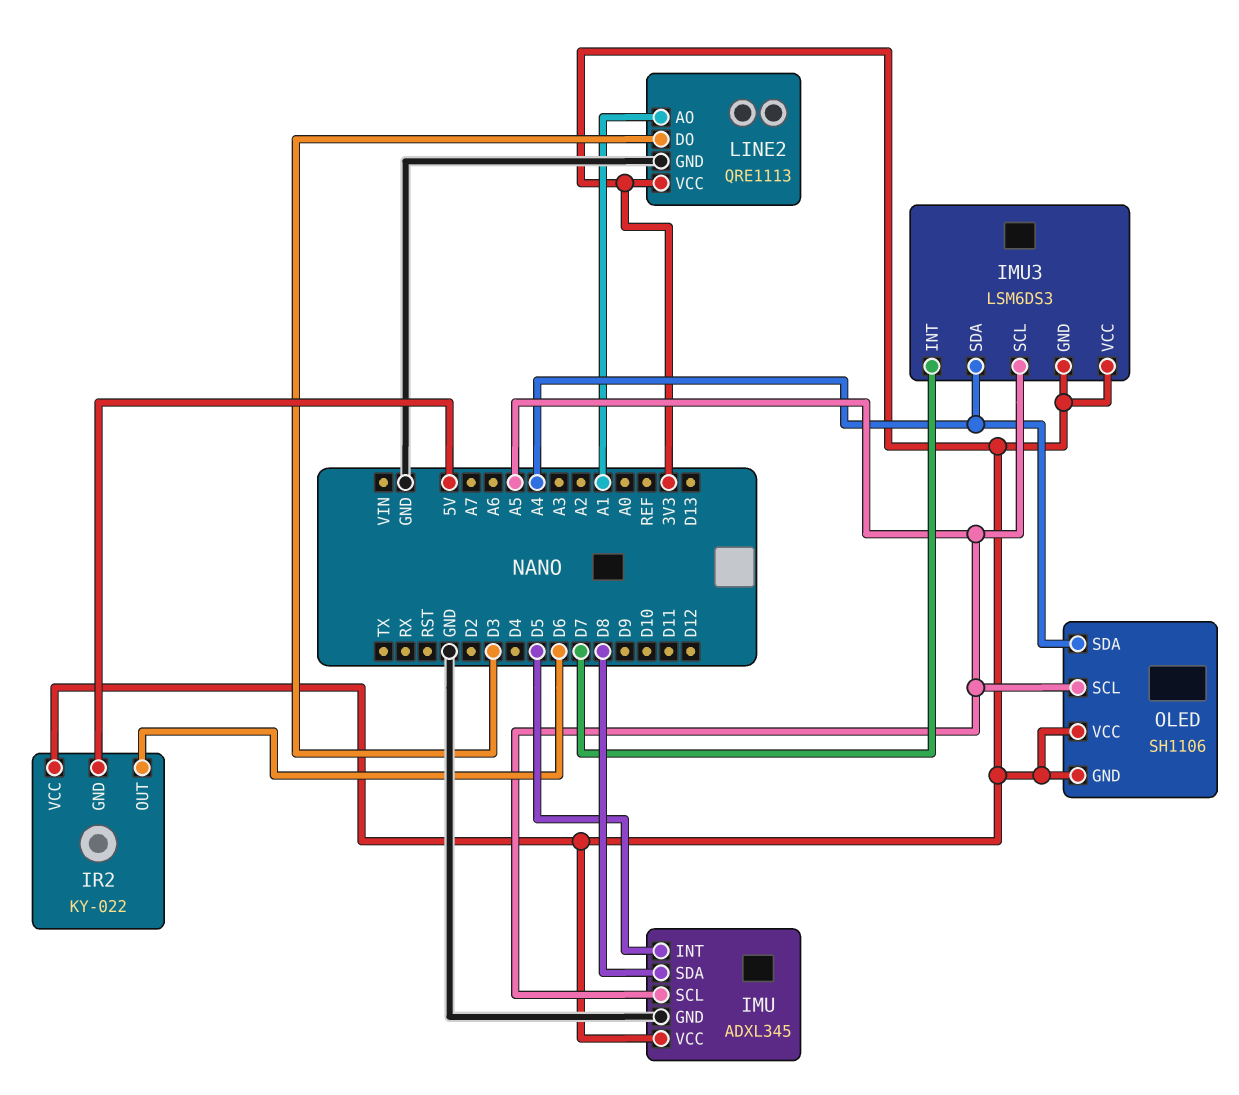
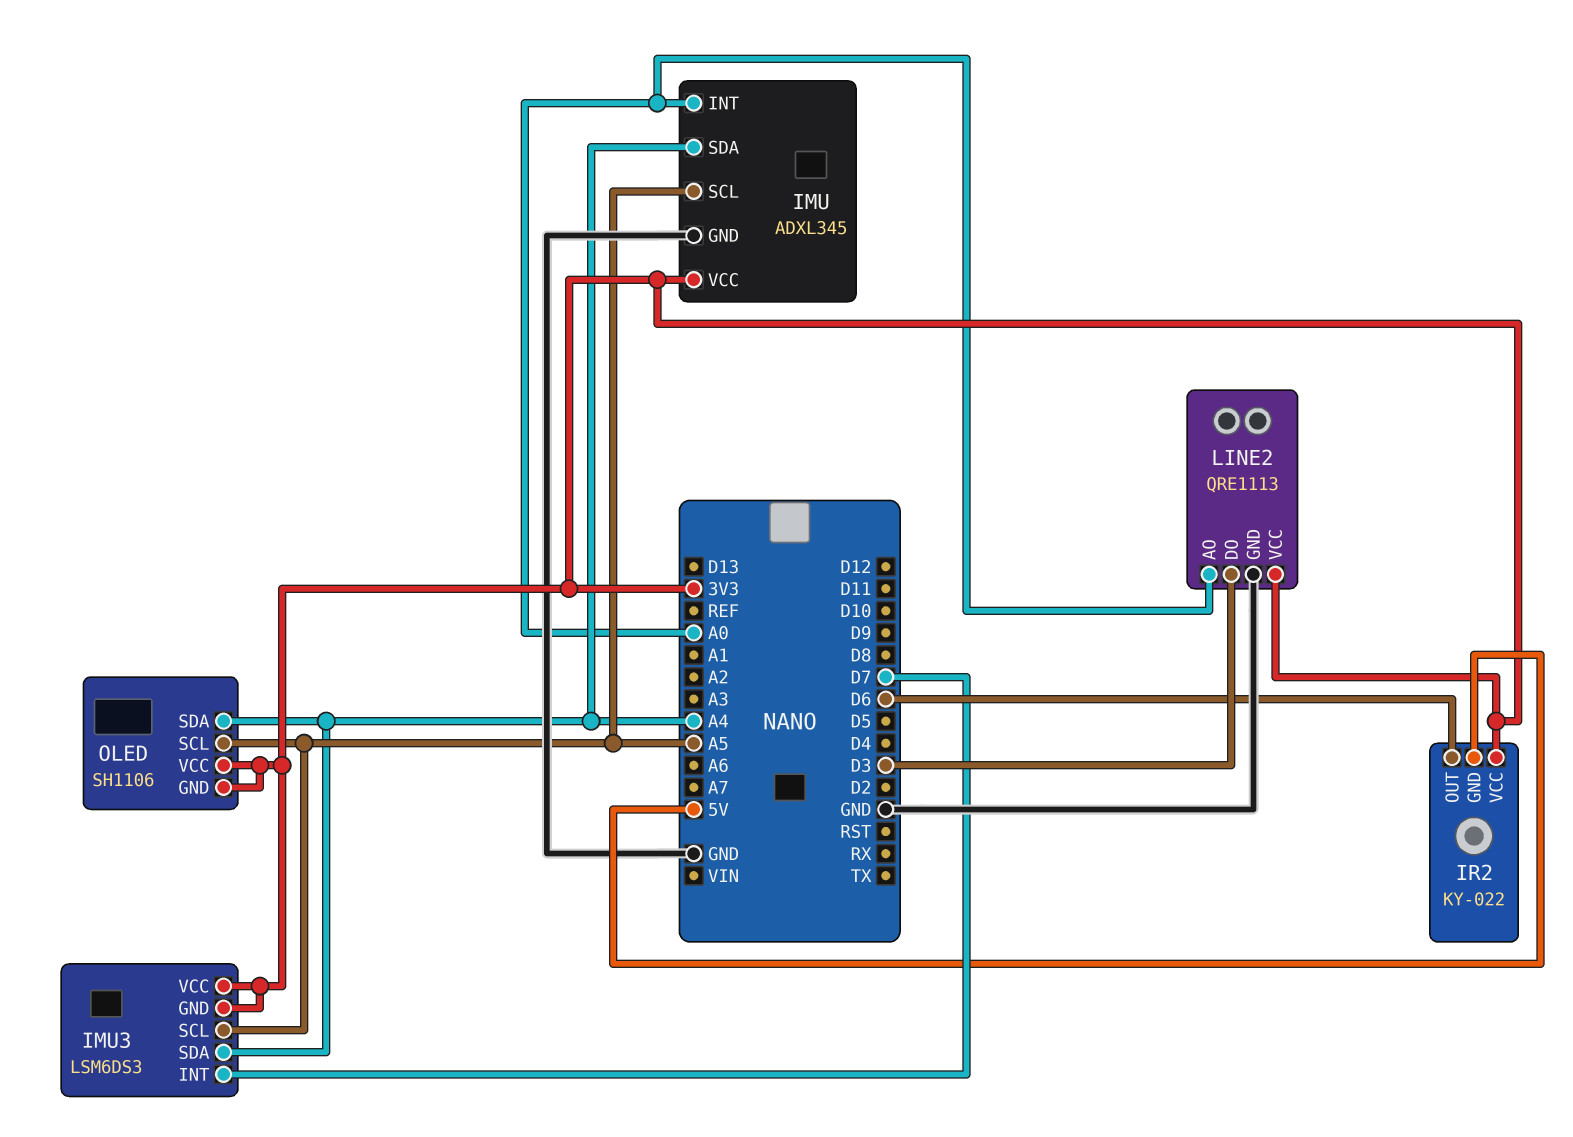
IMU pin INT: D5 -> A0
IMU pin SDA: D8 -> A4
LINE2 pin AO: A1 -> A0

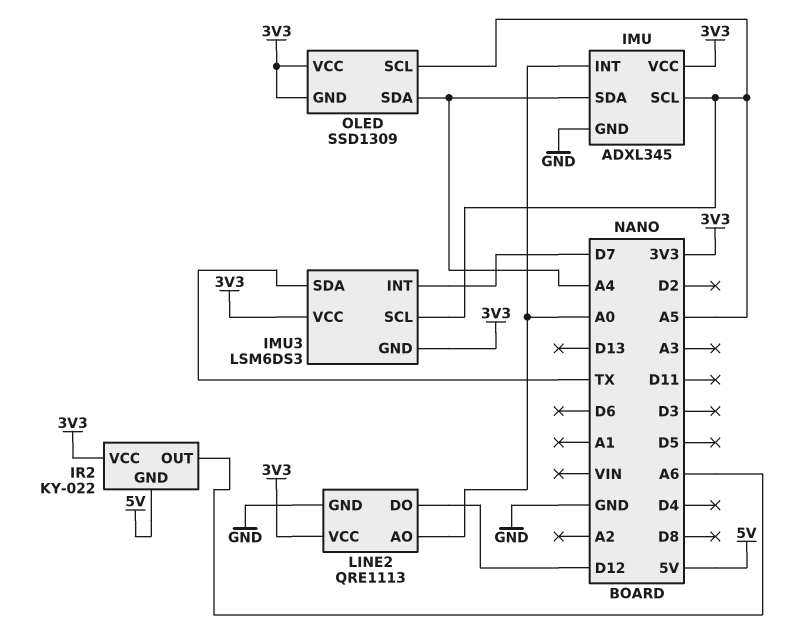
IMU3 pin SDA: A4 -> TX
IR2 pin OUT: D6 -> A6
LINE2 pin DO: D3 -> D12
OLED: SH1106 -> SSD1309

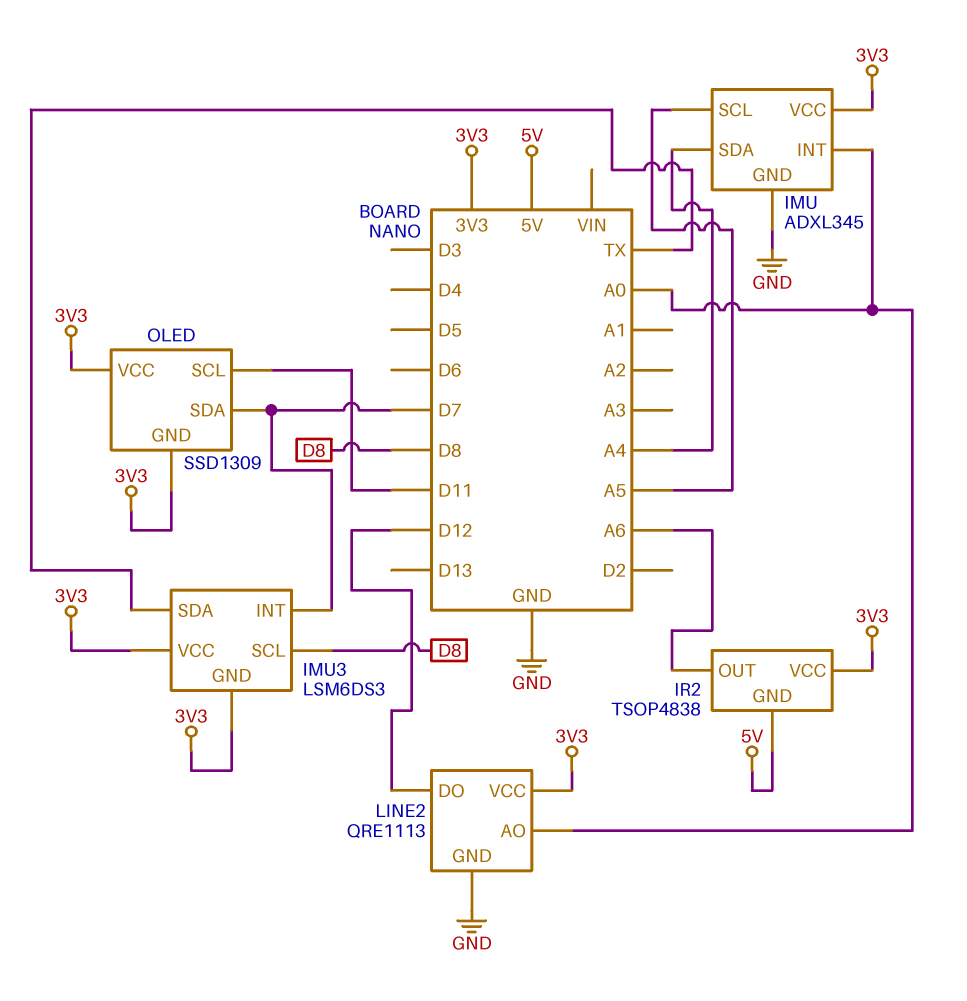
IMU3 pin SCL: A5 -> D8
IR2: KY-022 -> TSOP4838
OLED pin SCL: A5 -> D11
OLED pin SDA: A4 -> D7

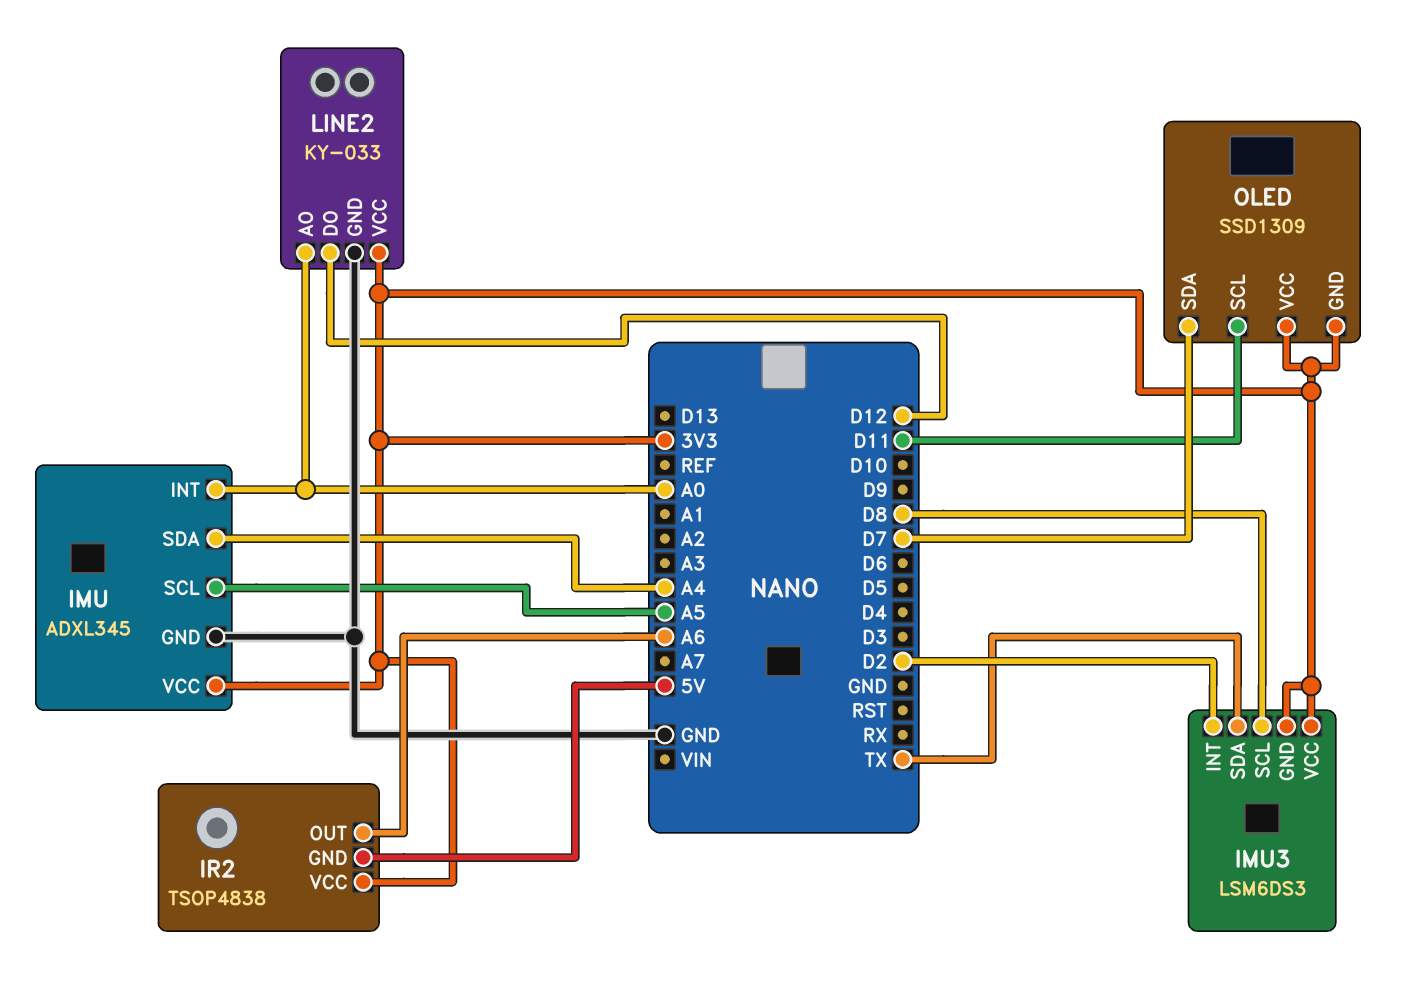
IMU3 pin INT: D7 -> D2
LINE2: QRE1113 -> KY-033

